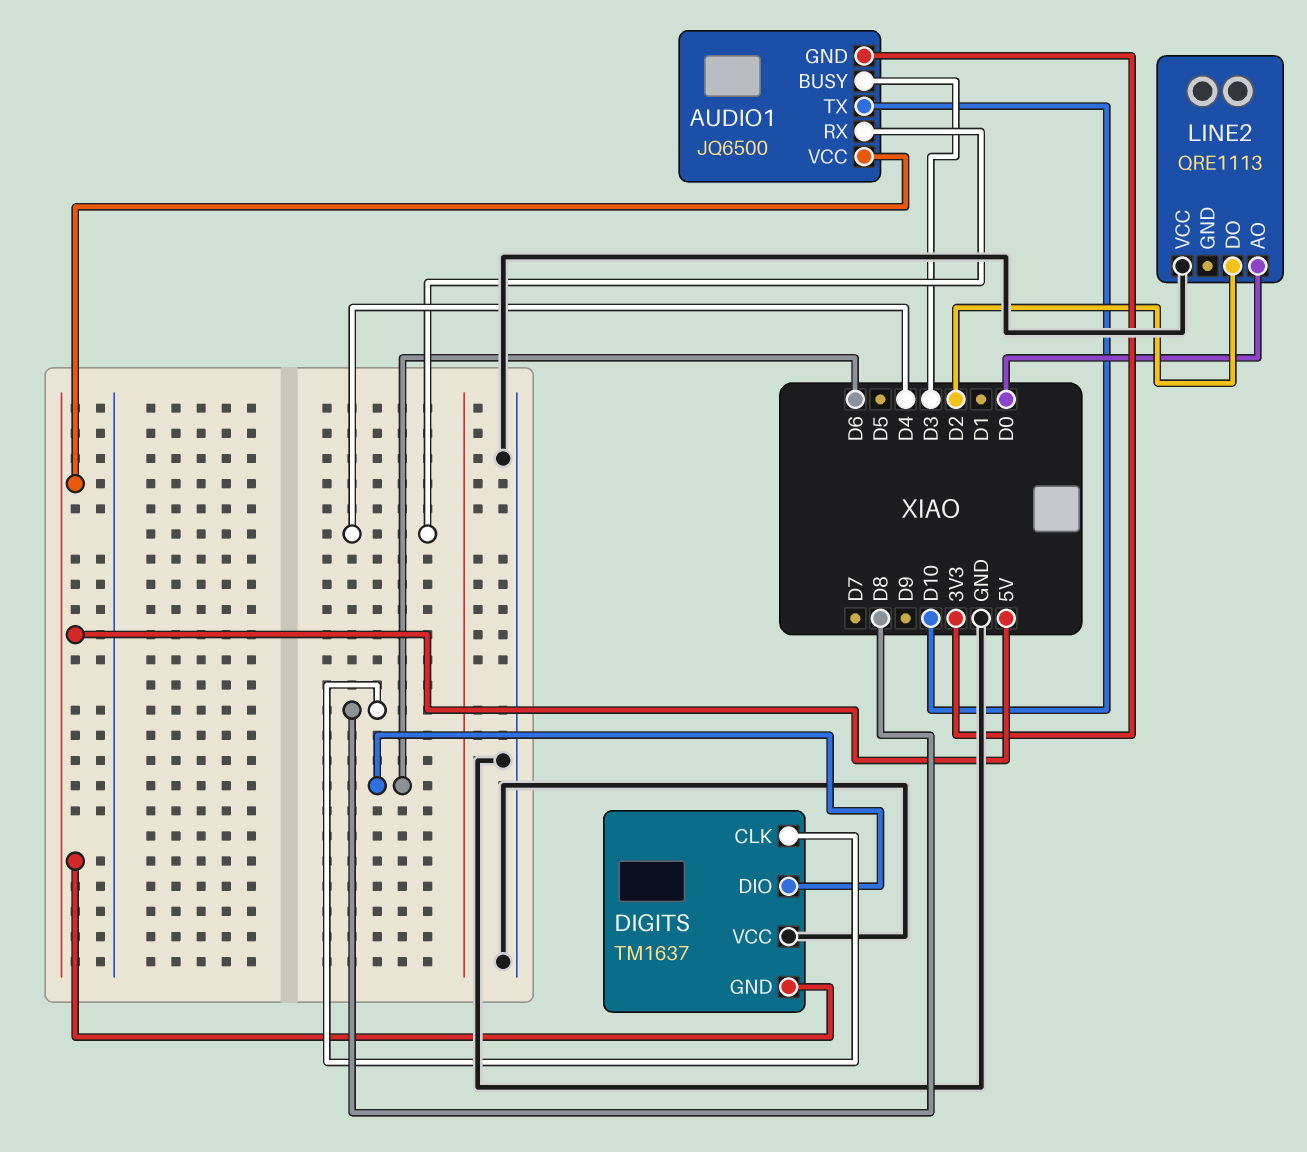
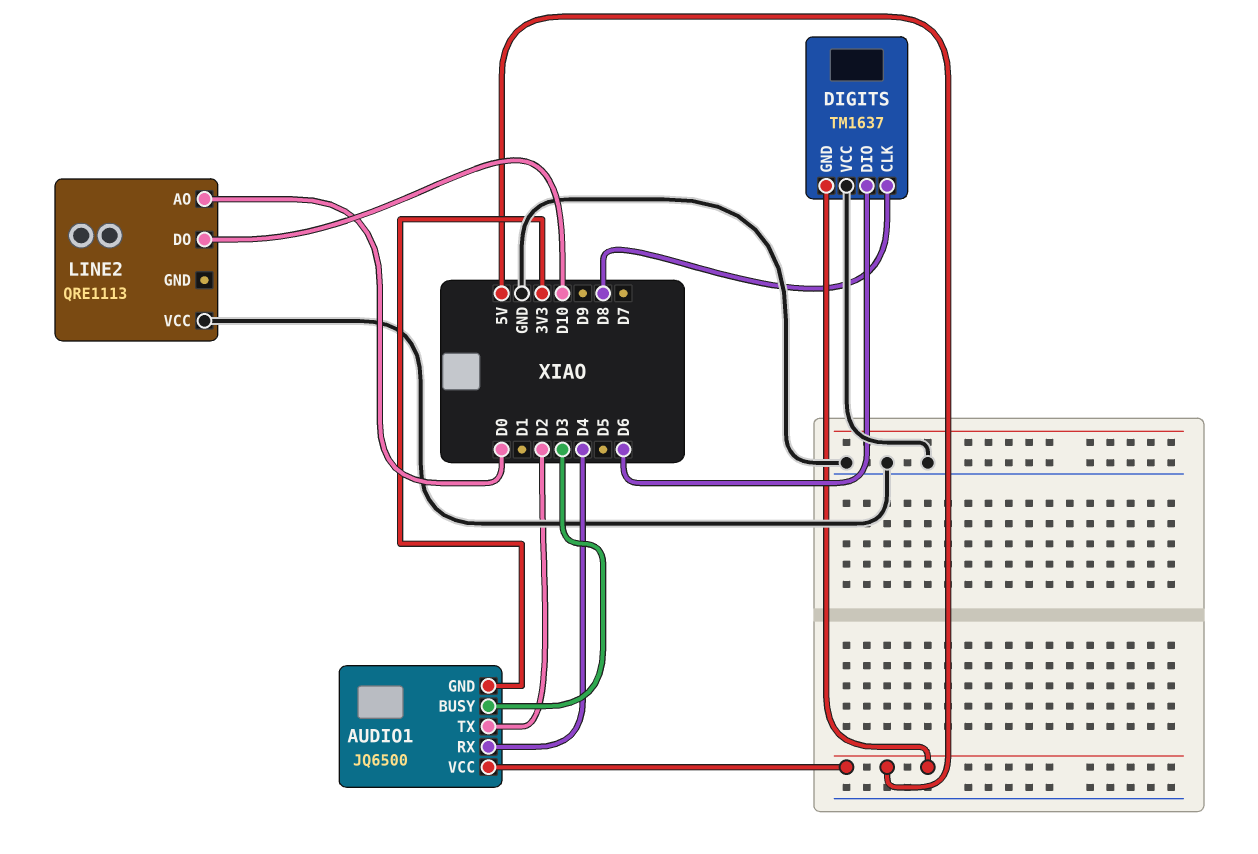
AUDIO1 pin TX: D10 -> D2
LINE2 pin DO: D2 -> D10

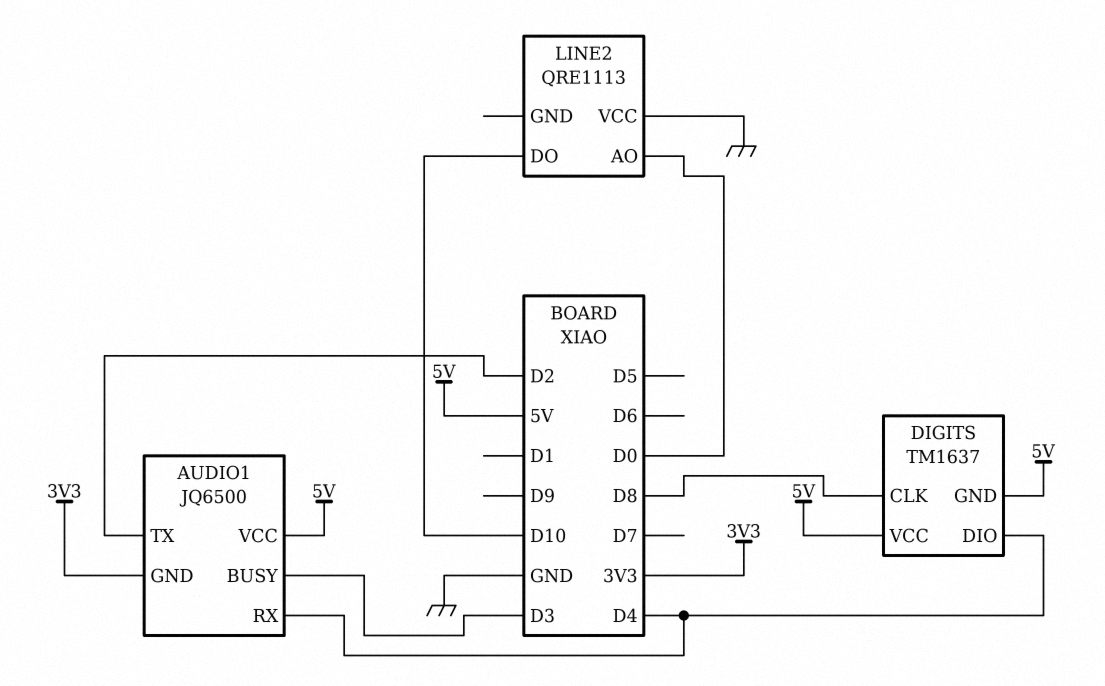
DIGITS pin DIO: D6 -> D4
DIGITS pin VCC: GND -> 5V

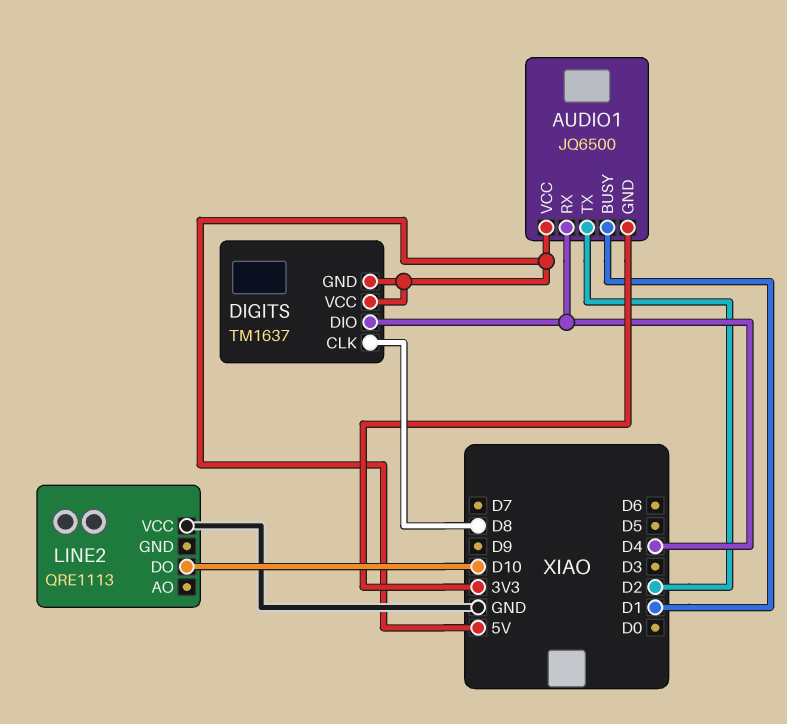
AUDIO1 pin BUSY: D3 -> D1
LINE2 pin AO: D0 -> none

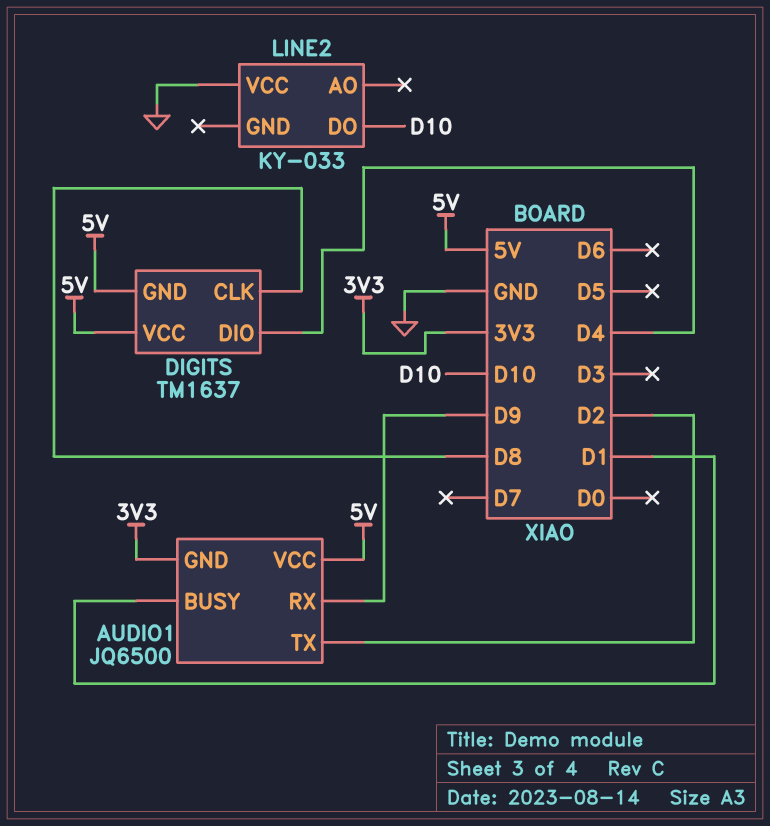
AUDIO1 pin RX: D4 -> D9
LINE2: QRE1113 -> KY-033

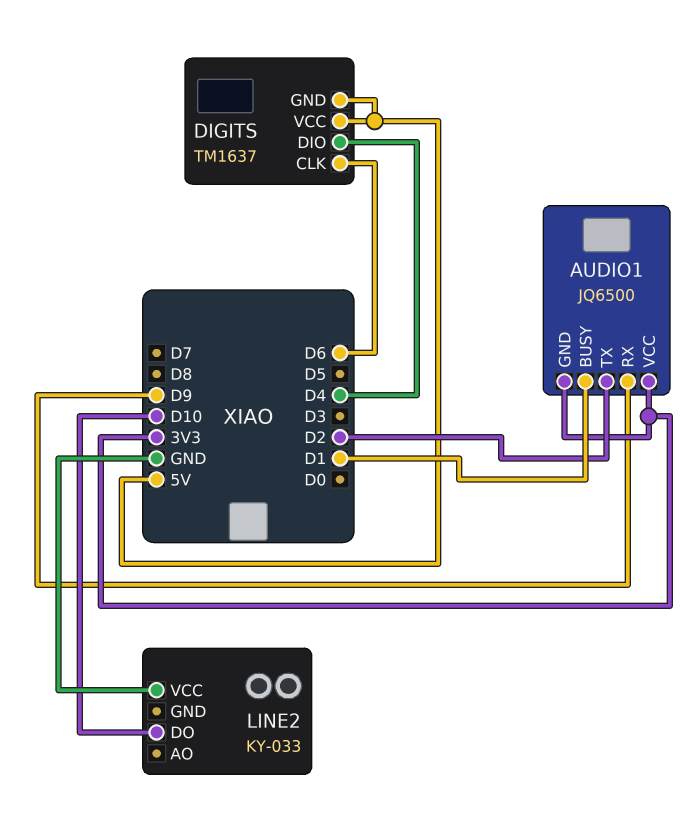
AUDIO1 pin VCC: 5V -> 3V3
DIGITS pin CLK: D8 -> D6

